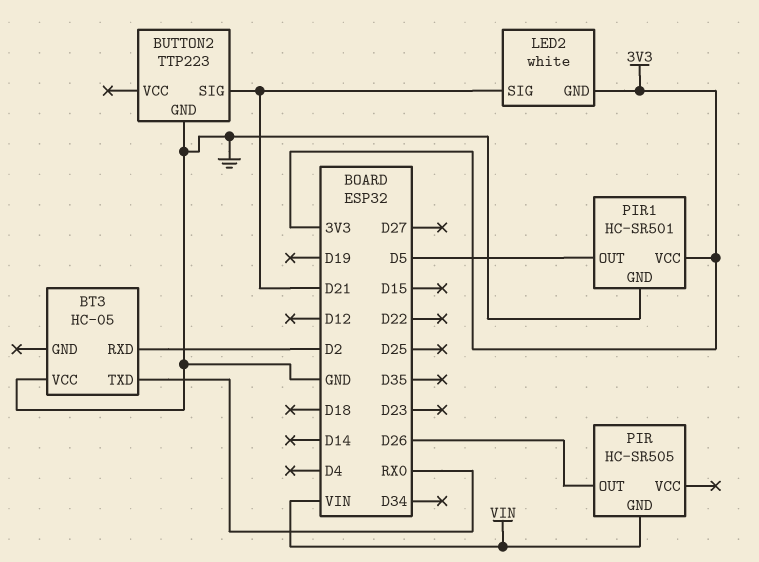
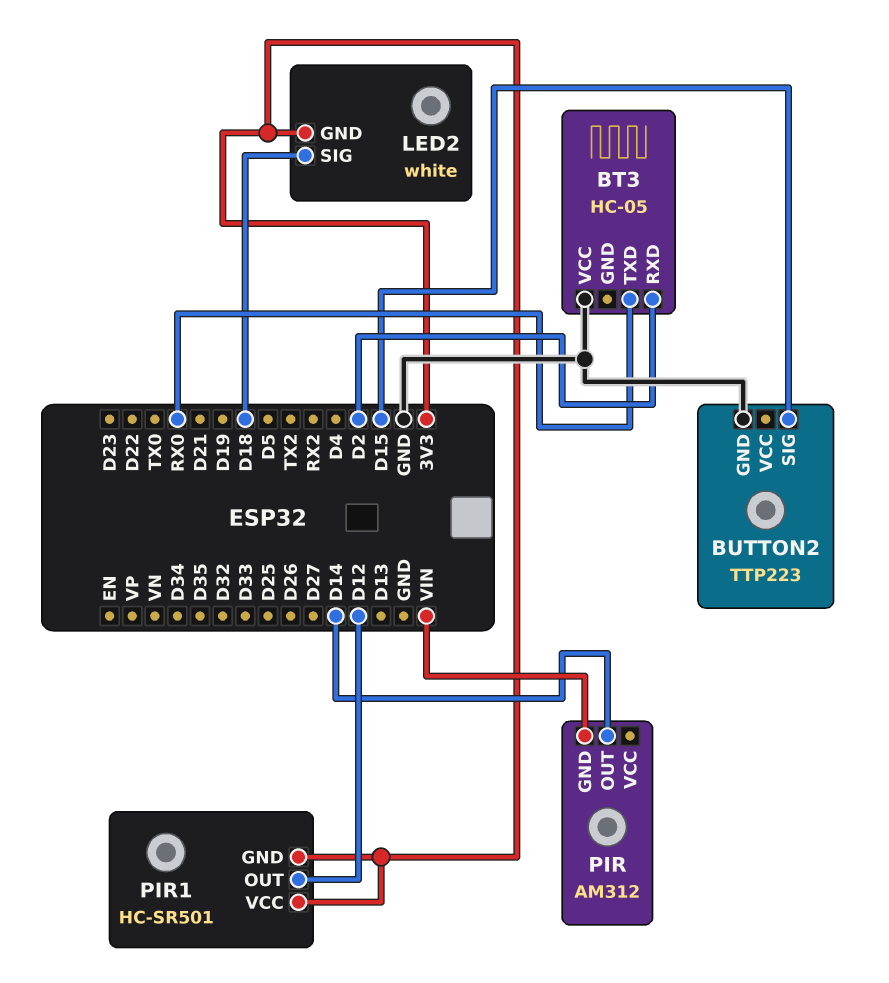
BUTTON2 pin SIG: D21 -> D15
LED2 pin SIG: D21 -> D18
PIR: HC-SR505 -> AM312
PIR pin OUT: D26 -> D14
PIR1 pin GND: GND -> 3V3
PIR1 pin OUT: D5 -> D12

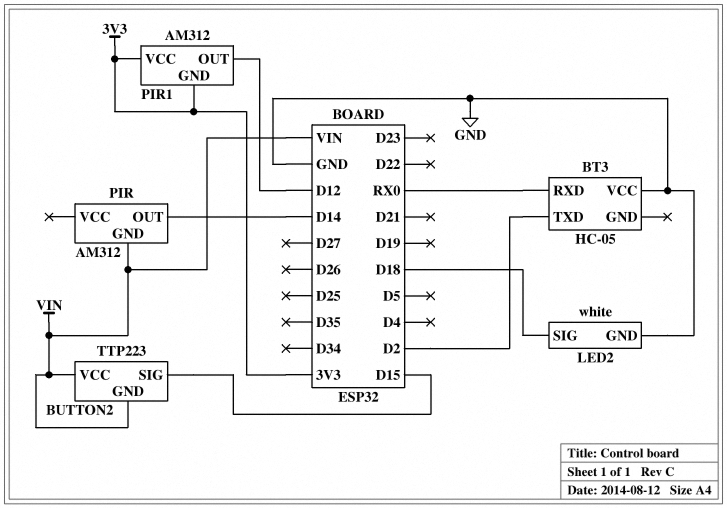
BT3 pin RXD: D2 -> RX0
BT3 pin TXD: RX0 -> D2
BUTTON2 pin GND: GND -> VIN
BUTTON2 pin VCC: none -> VIN
LED2 pin GND: 3V3 -> GND
PIR1: HC-SR501 -> AM312

